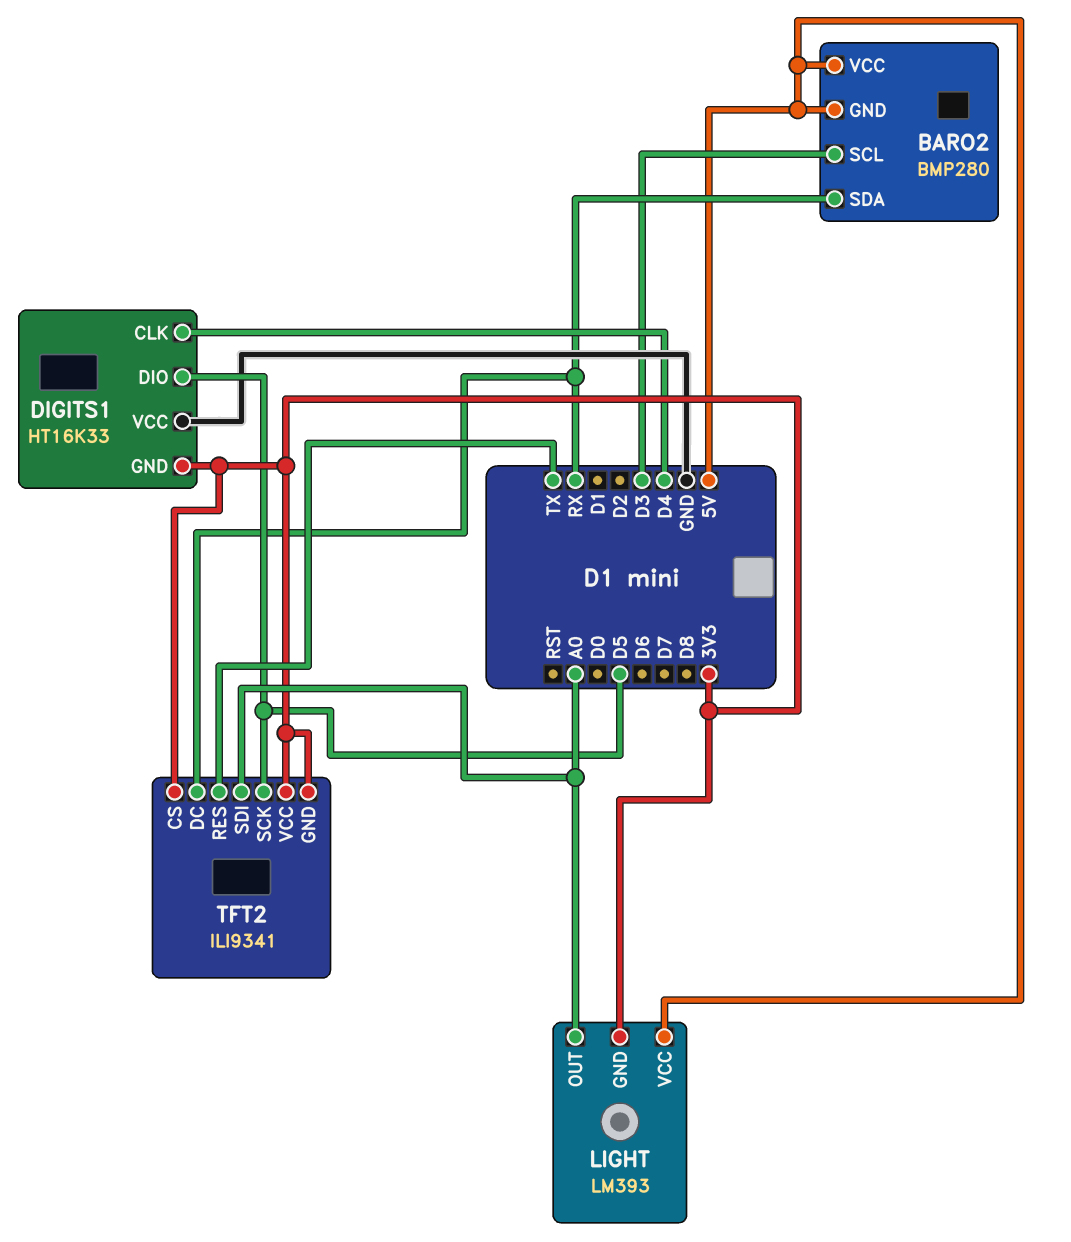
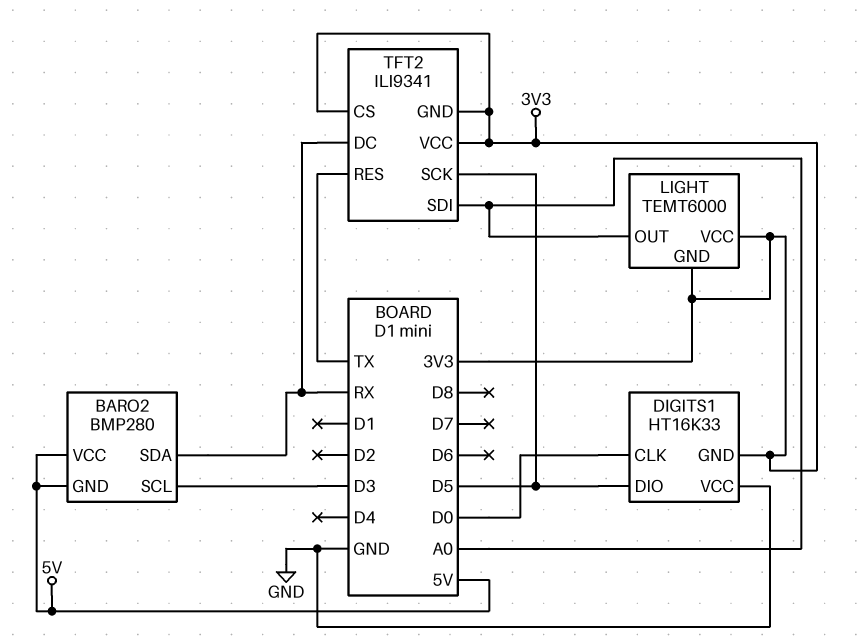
DIGITS1 pin CLK: D4 -> D0
LIGHT: LM393 -> TEMT6000
LIGHT pin VCC: 5V -> 3V3

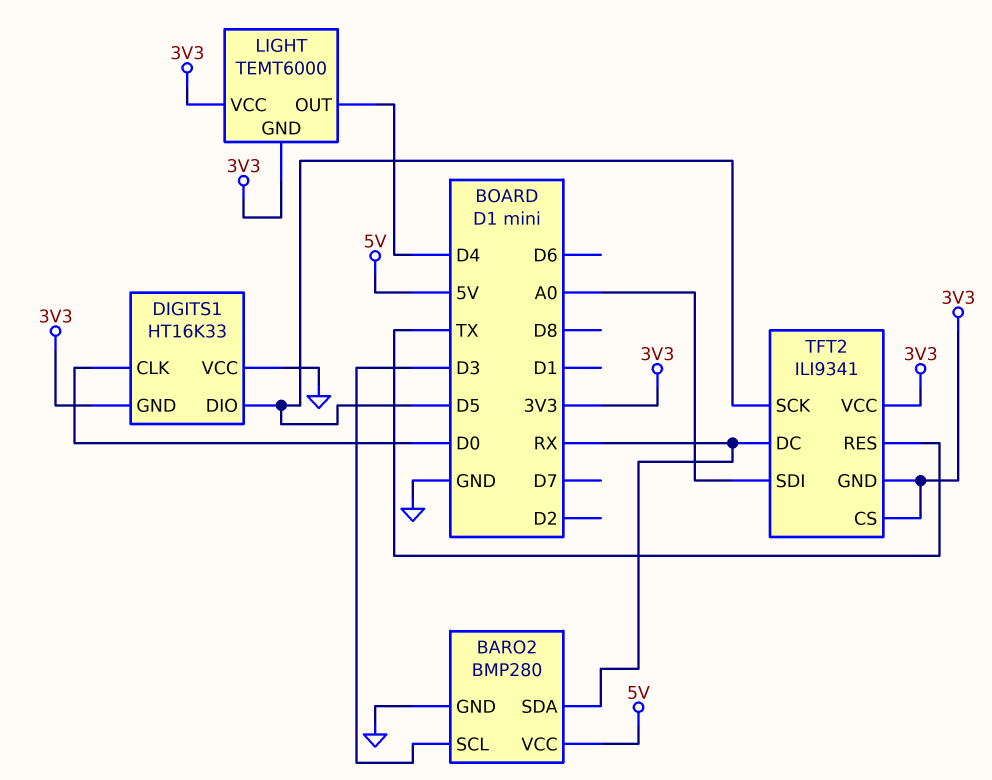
BARO2 pin GND: 5V -> GND
LIGHT pin OUT: A0 -> D4

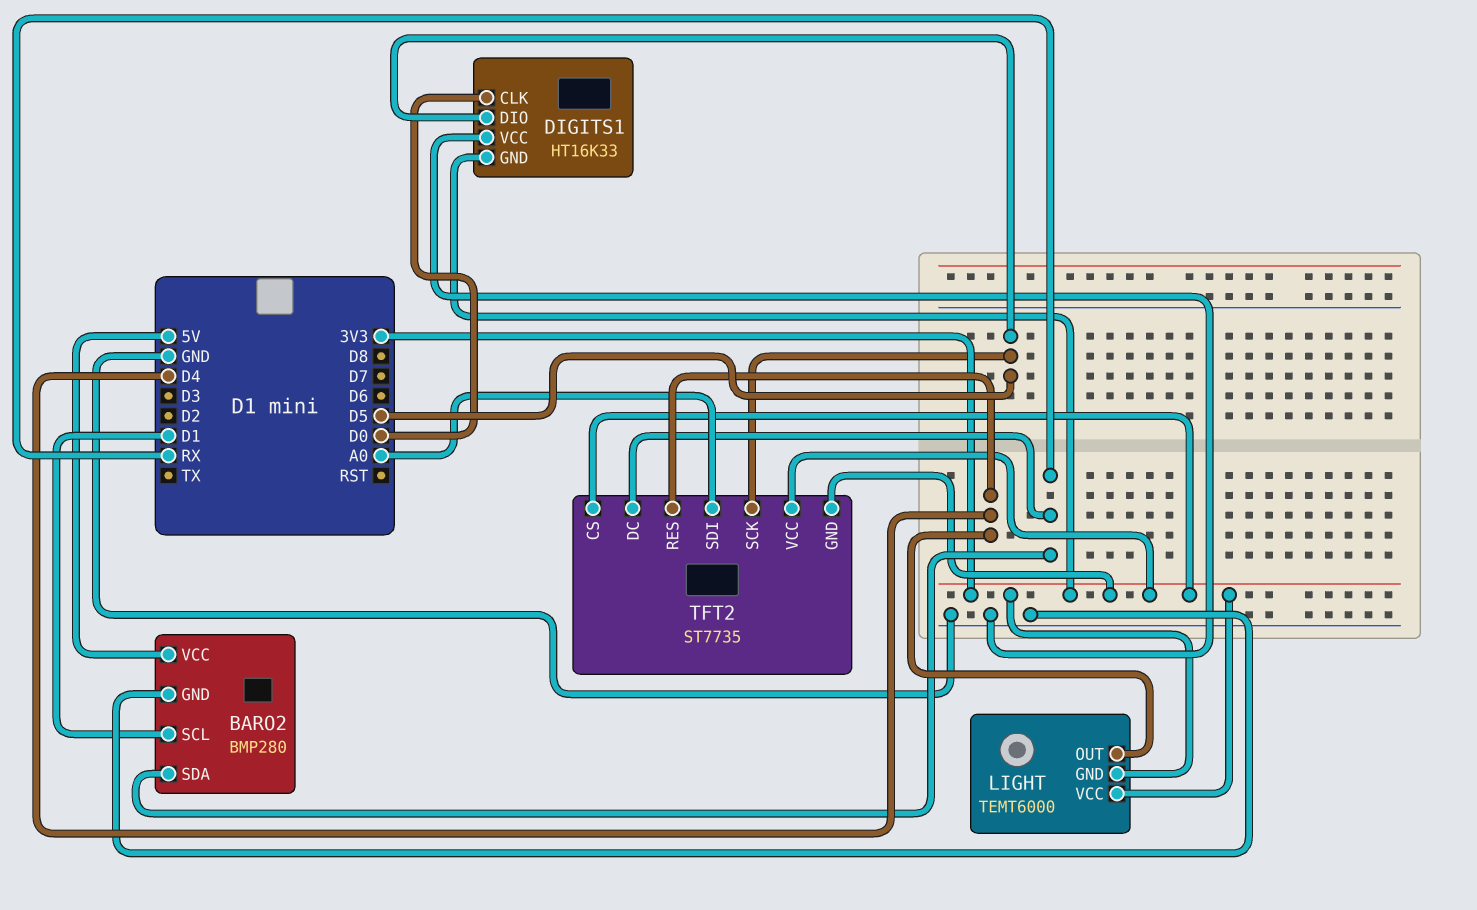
BARO2 pin SCL: D3 -> D1
TFT2: ILI9341 -> ST7735
TFT2 pin RES: TX -> D4

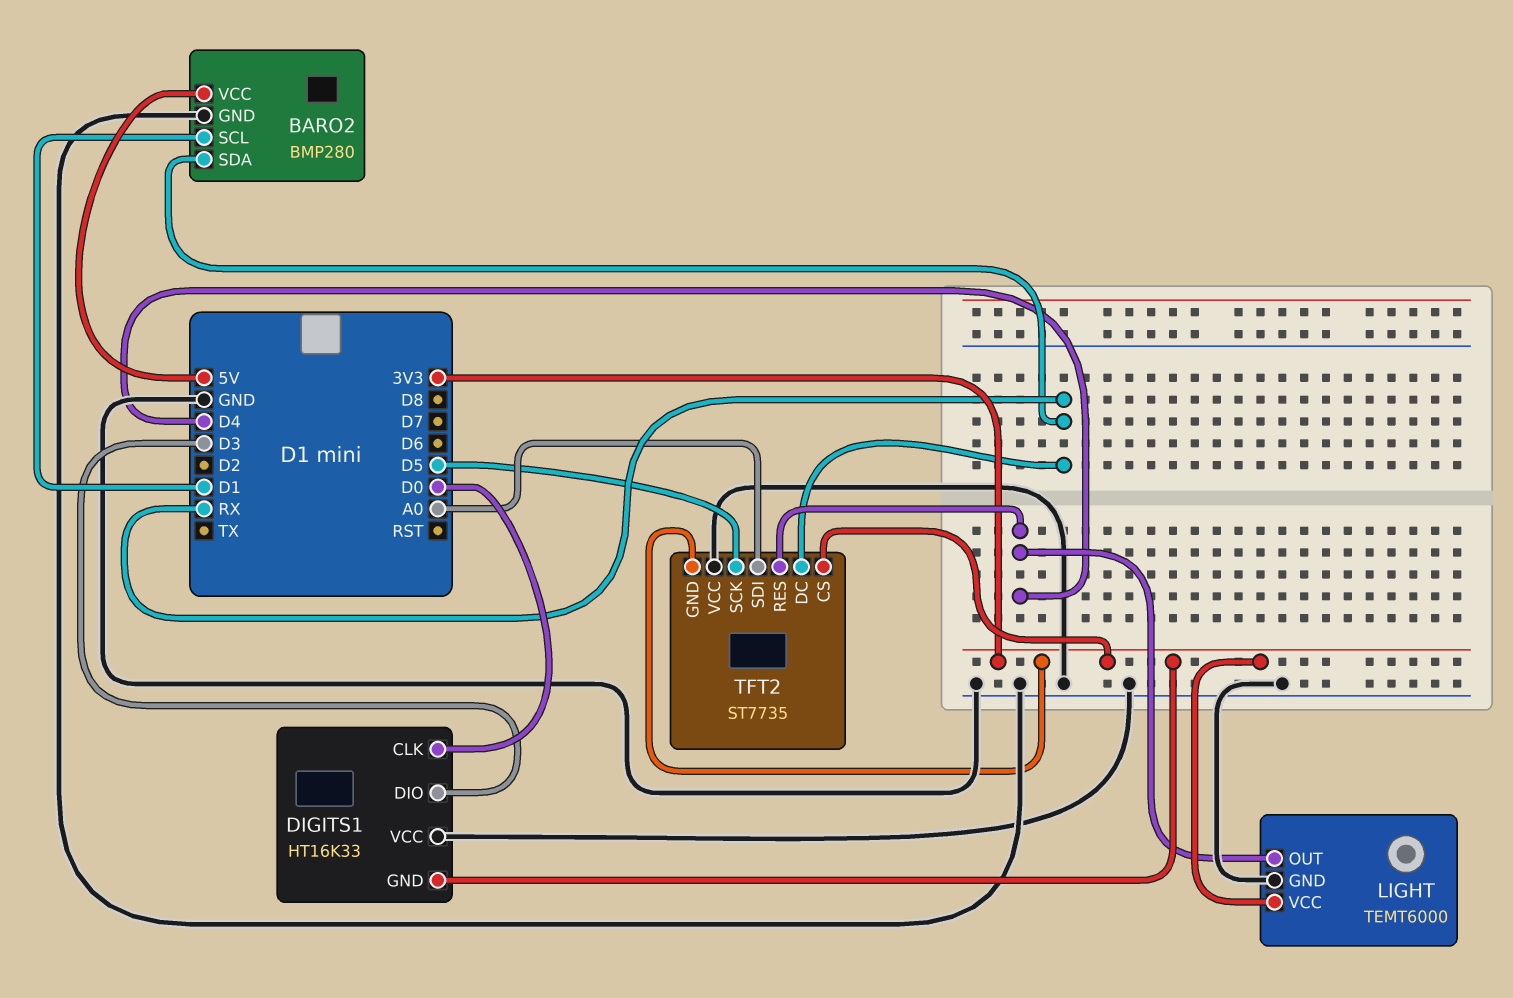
DIGITS1 pin DIO: D5 -> D3
LIGHT pin GND: 3V3 -> GND
TFT2 pin VCC: 3V3 -> GND

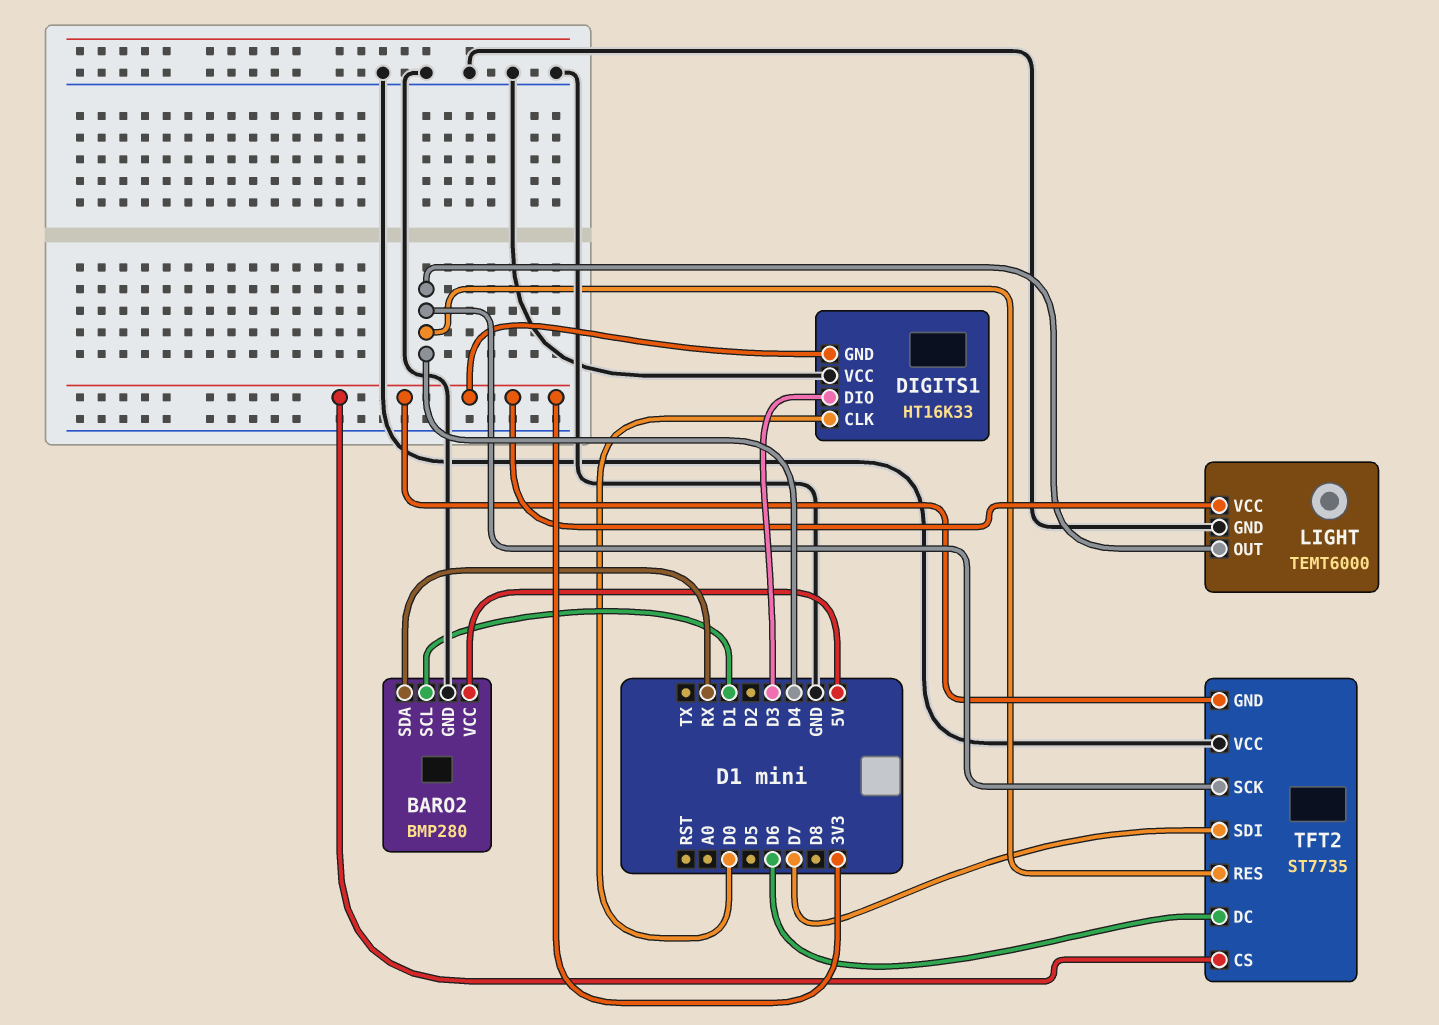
TFT2 pin DC: RX -> D6
TFT2 pin SCK: D5 -> D4
TFT2 pin SDI: A0 -> D7

